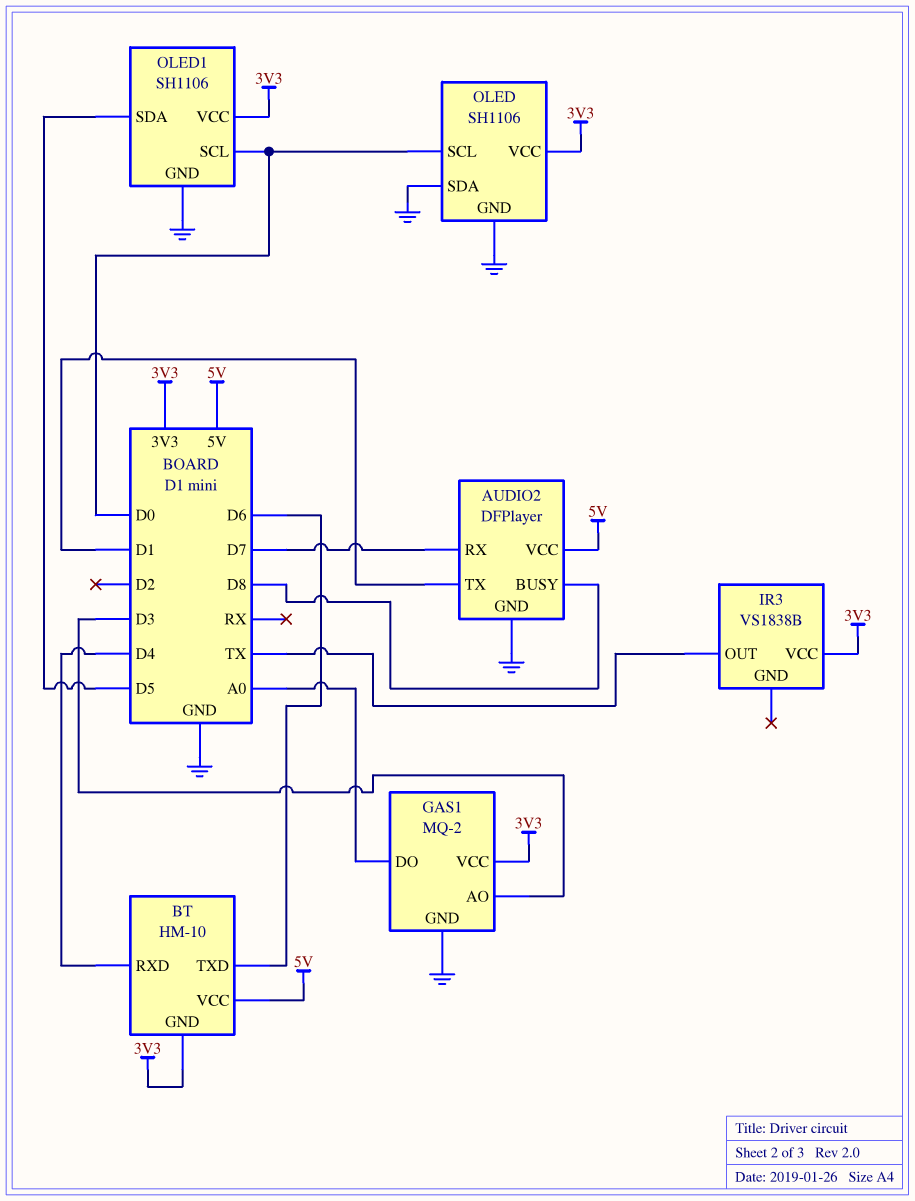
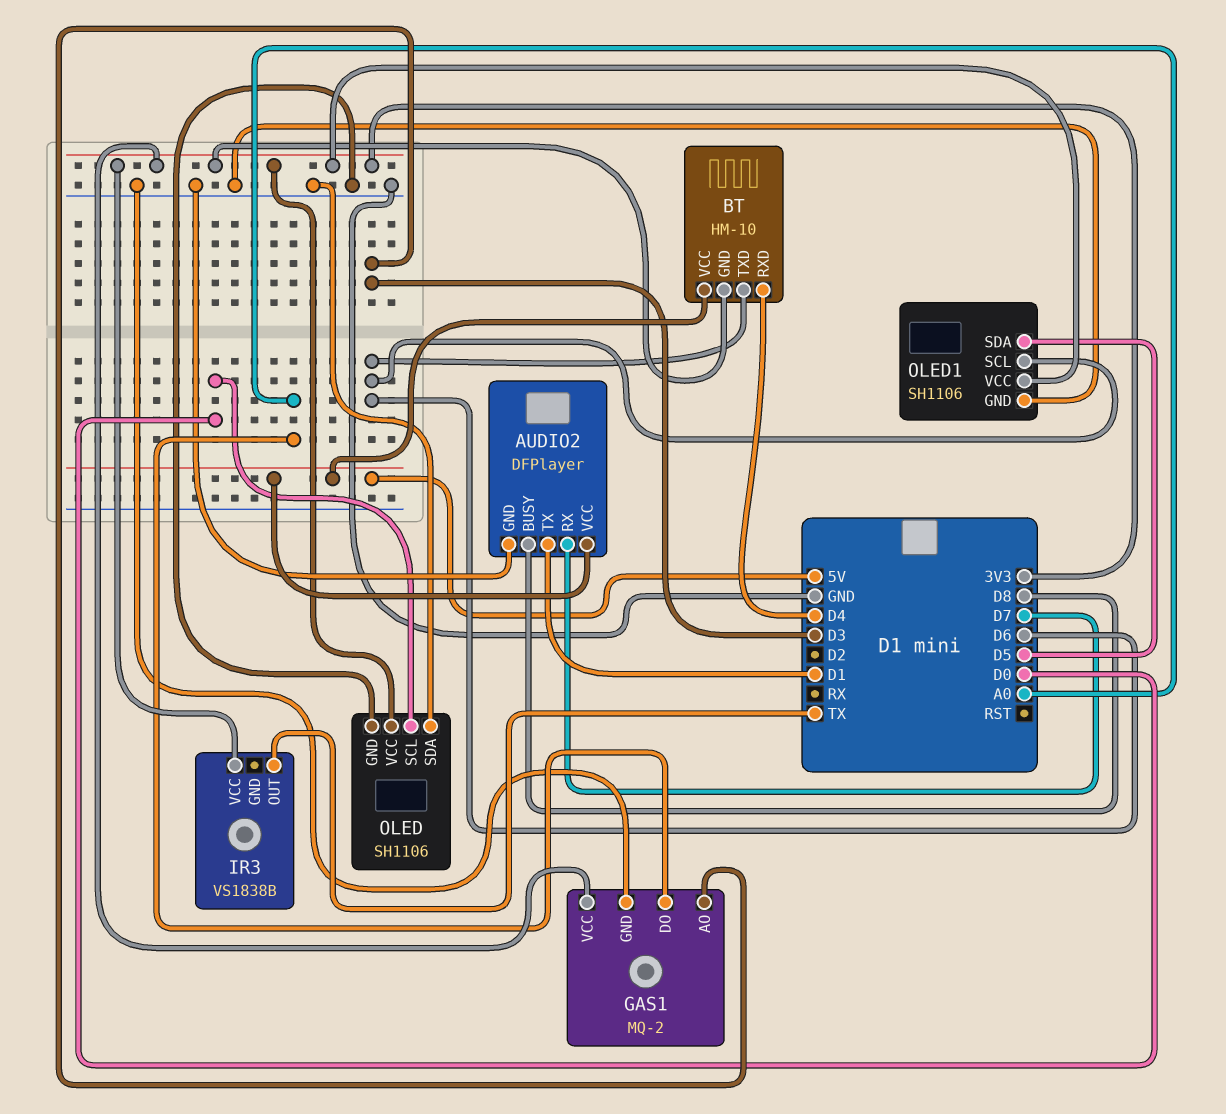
OLED1 pin SCL: D0 -> D6

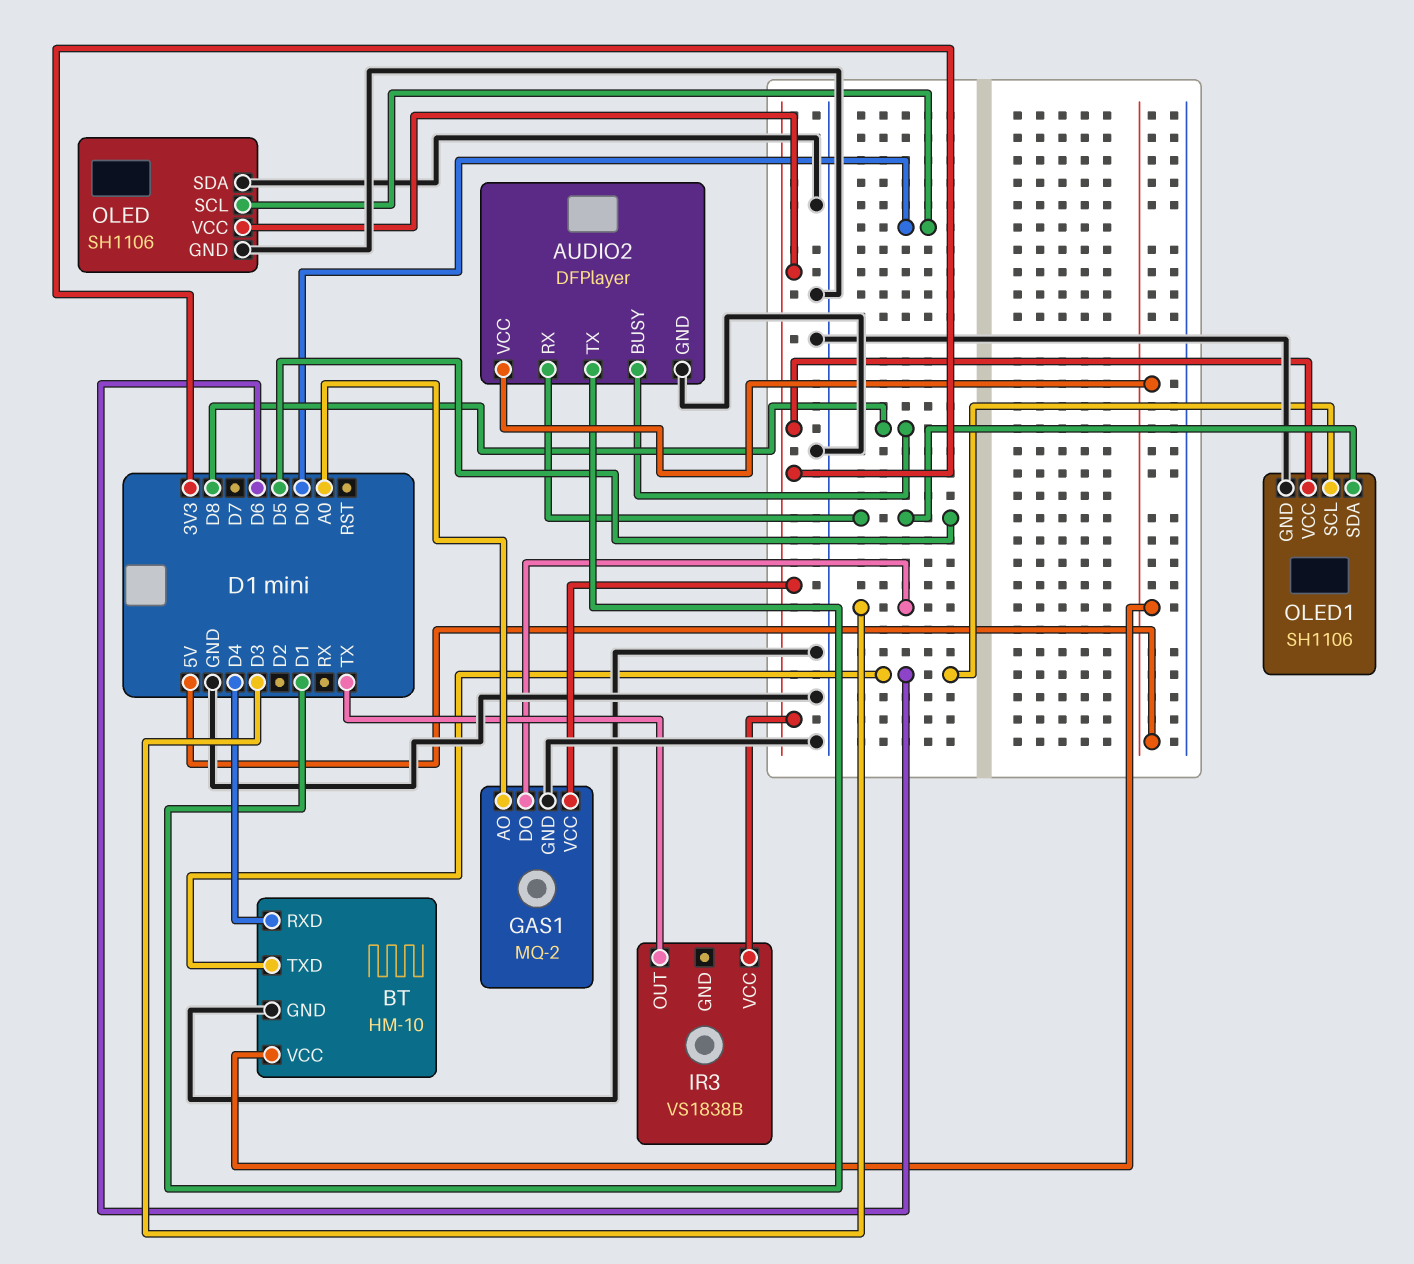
AUDIO2 pin RX: D7 -> D5
BT pin GND: 3V3 -> GND
GAS1 pin AO: D3 -> A0
GAS1 pin DO: A0 -> D3

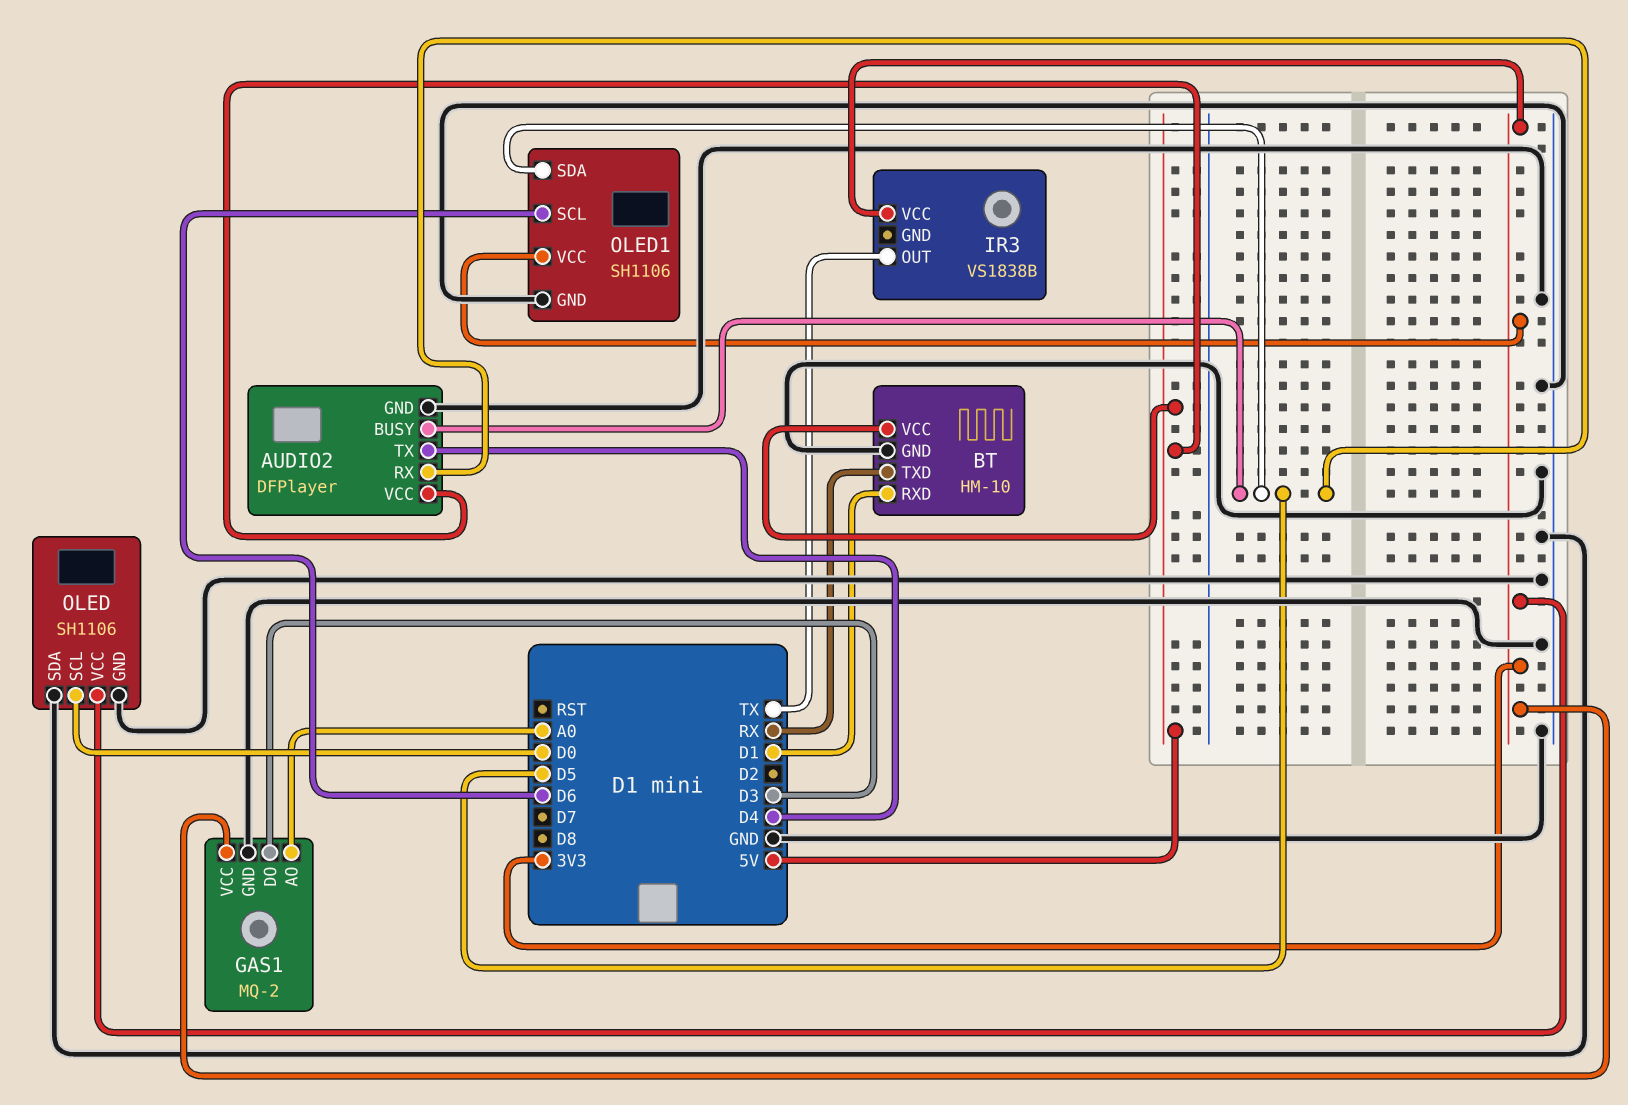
AUDIO2 pin BUSY: D8 -> D5
AUDIO2 pin TX: D1 -> D4
BT pin RXD: D4 -> D1
BT pin TXD: D6 -> RX

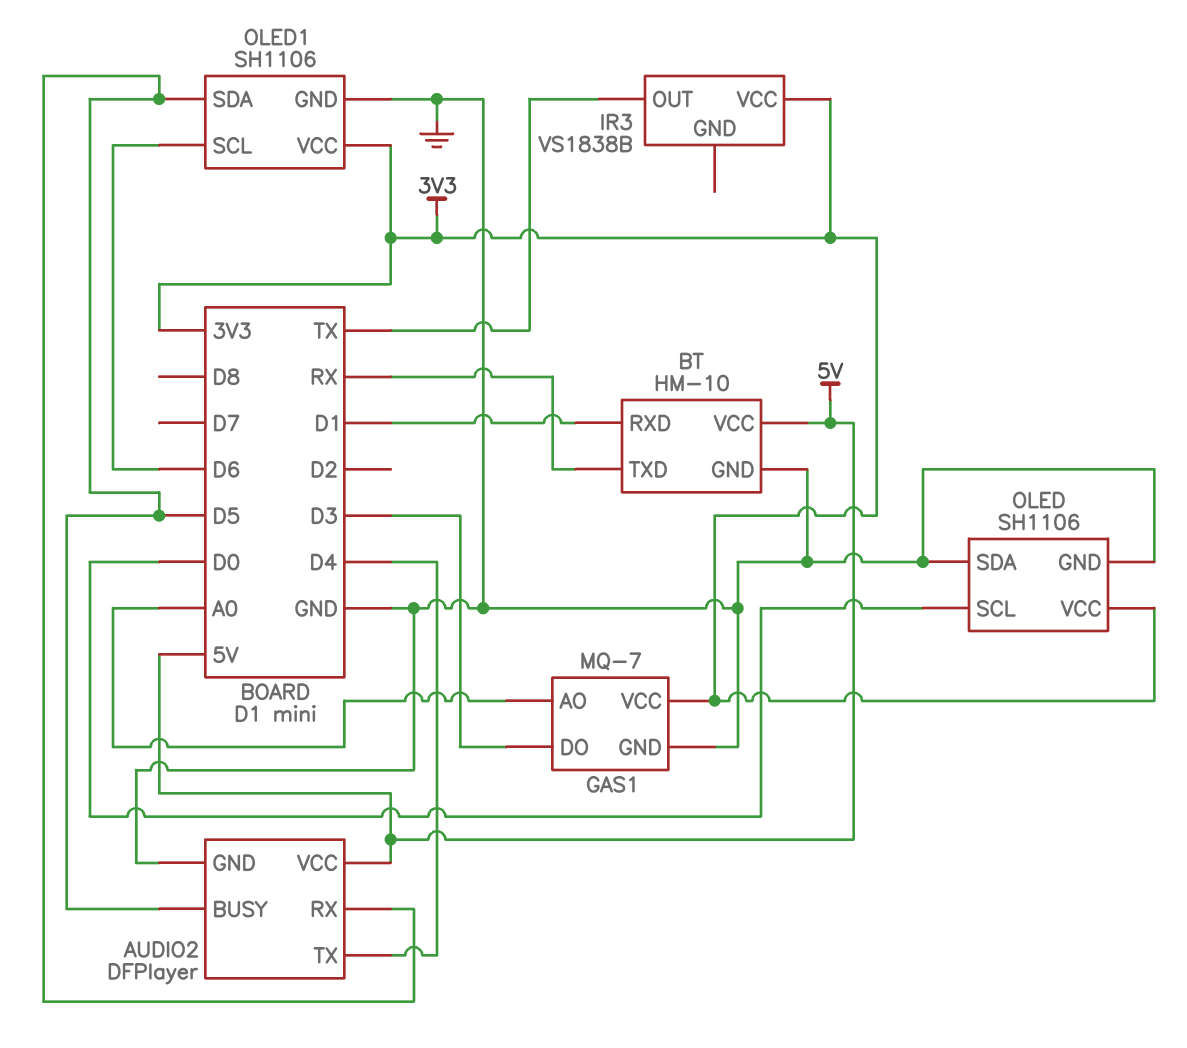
GAS1: MQ-2 -> MQ-7

